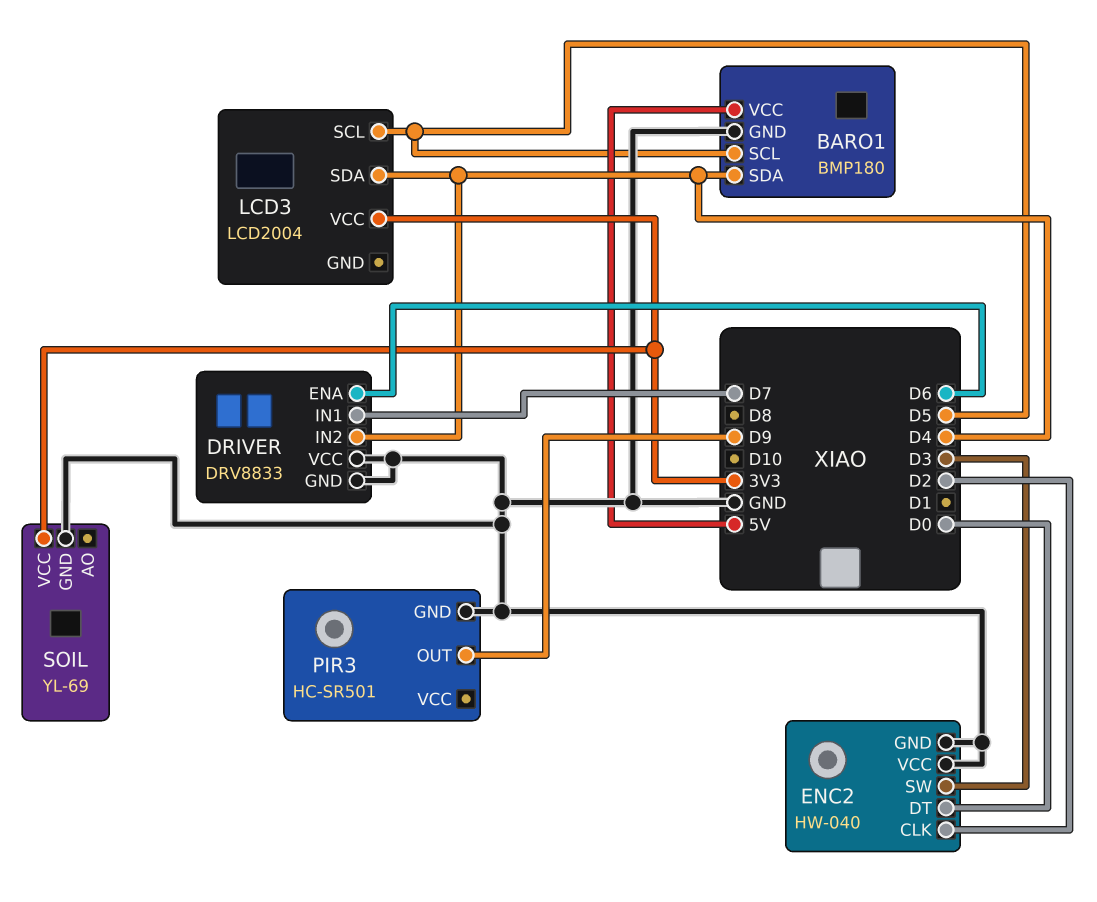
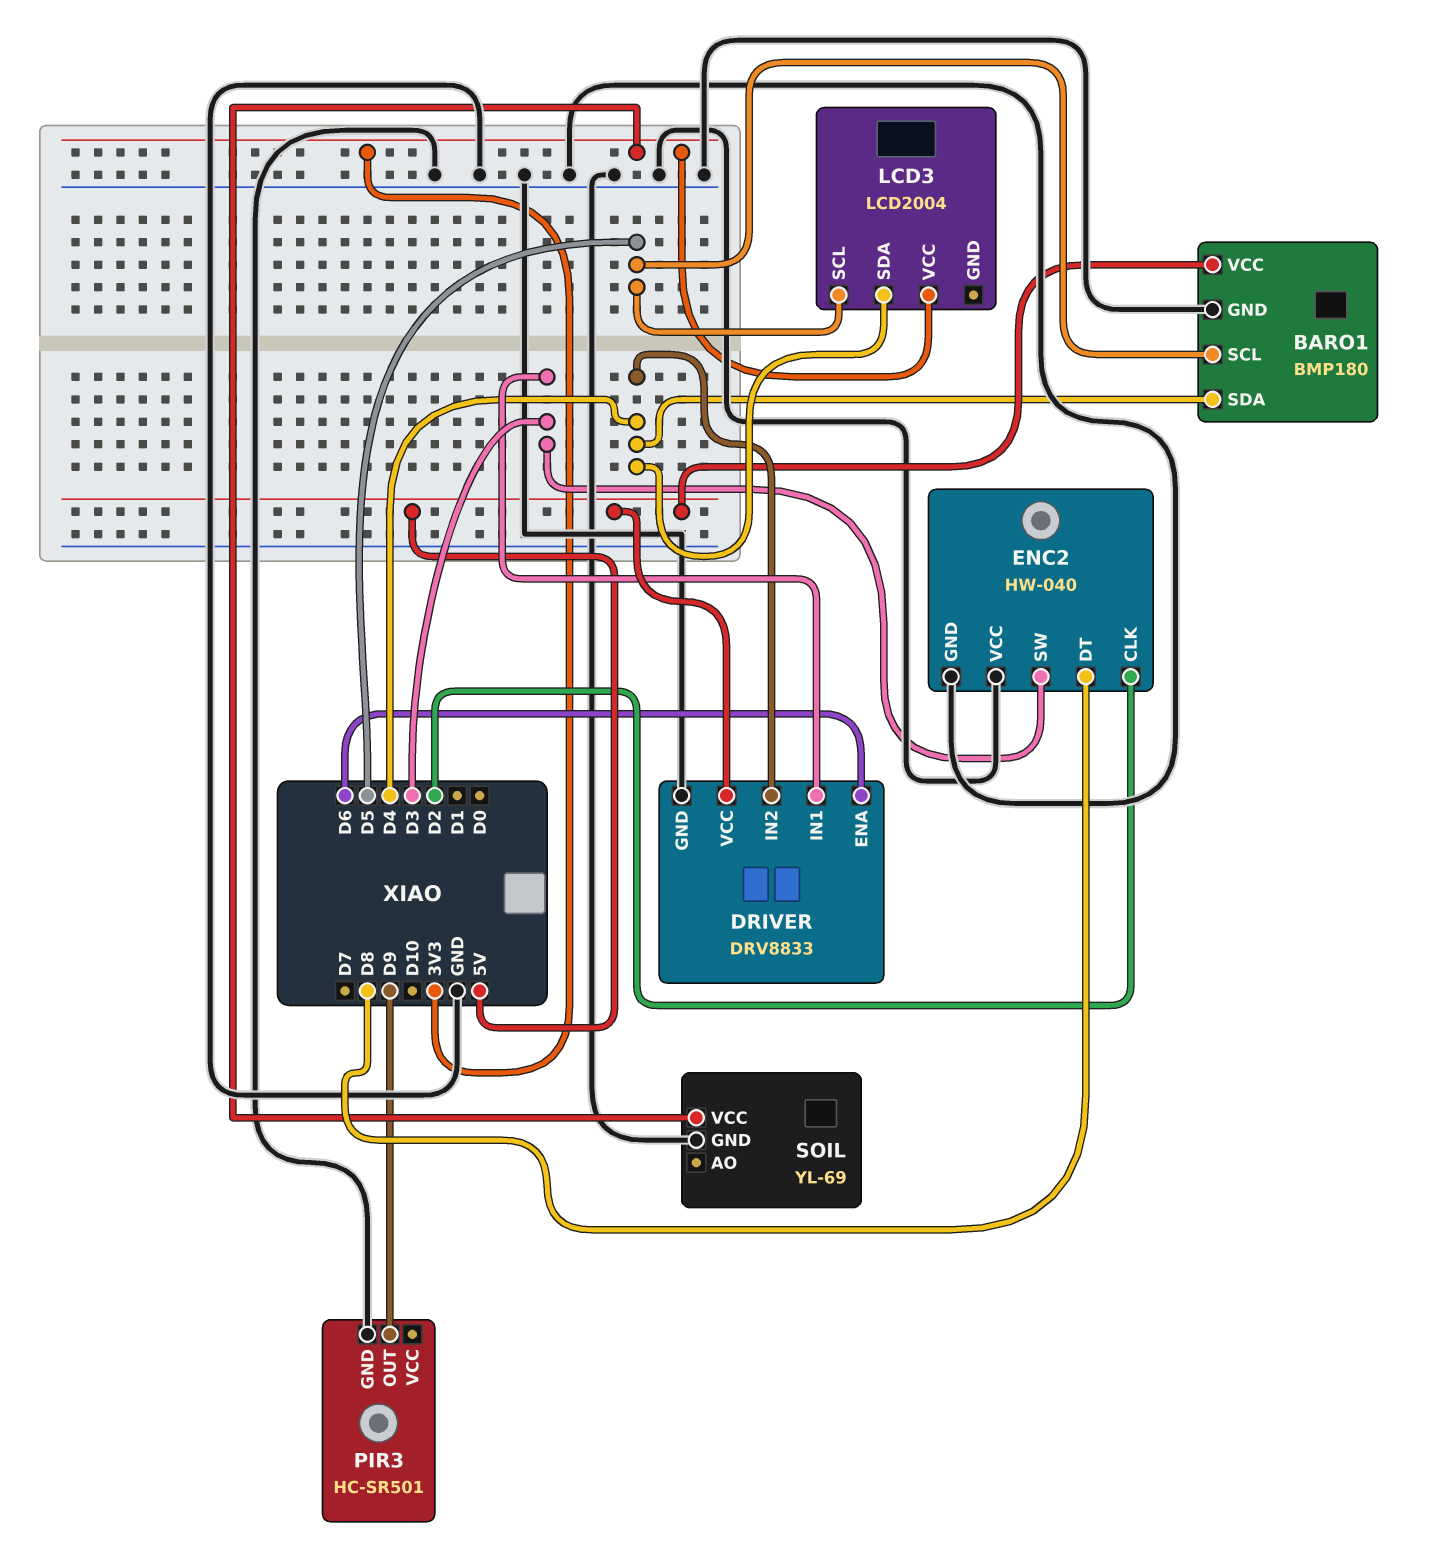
DRIVER pin IN1: D7 -> D3
DRIVER pin VCC: GND -> 5V
ENC2 pin DT: D0 -> D8

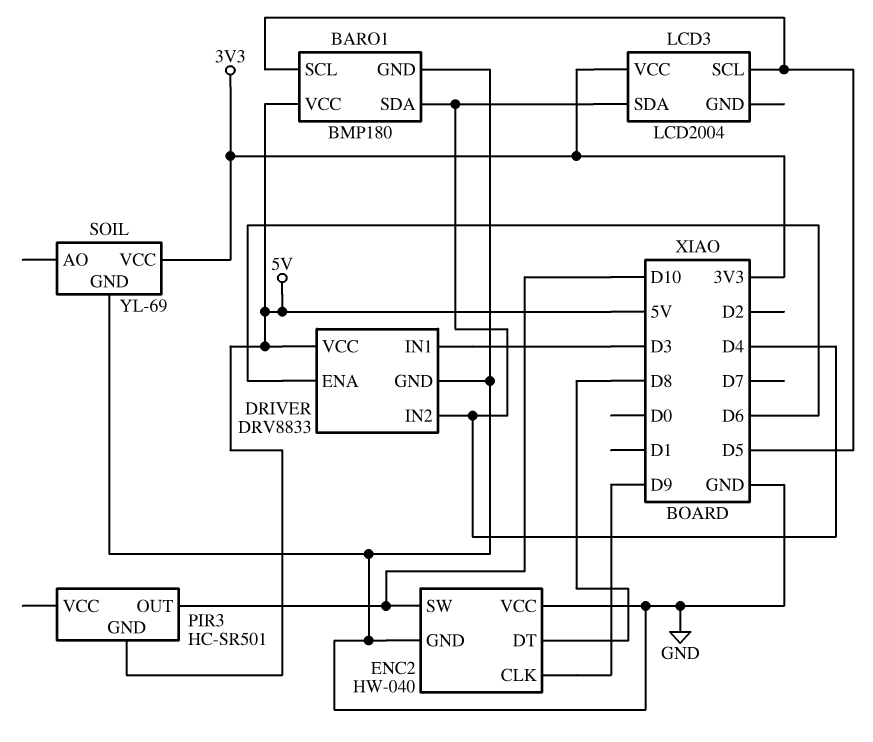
ENC2 pin CLK: D2 -> D9
ENC2 pin SW: D3 -> D10
PIR3 pin GND: GND -> 5V
PIR3 pin OUT: D9 -> D10

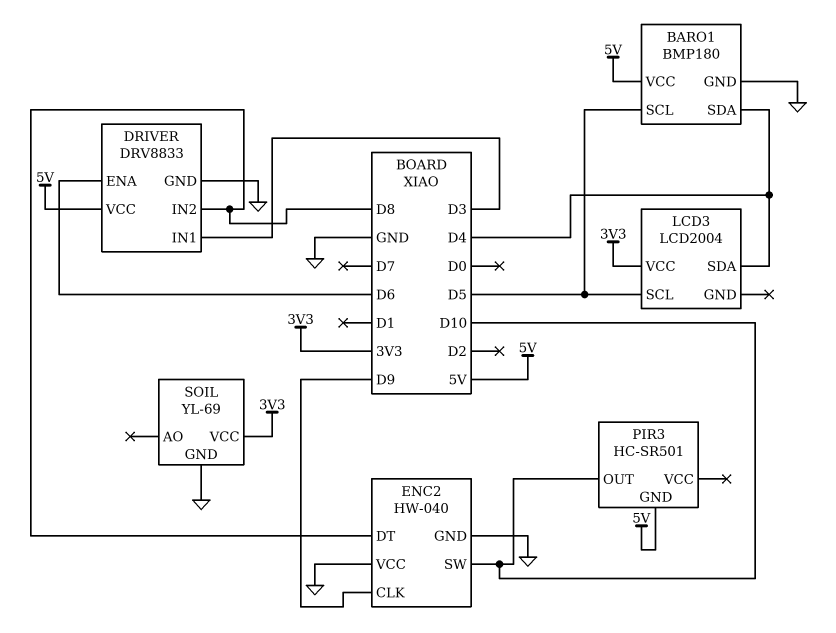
DRIVER pin IN2: D4 -> D8

